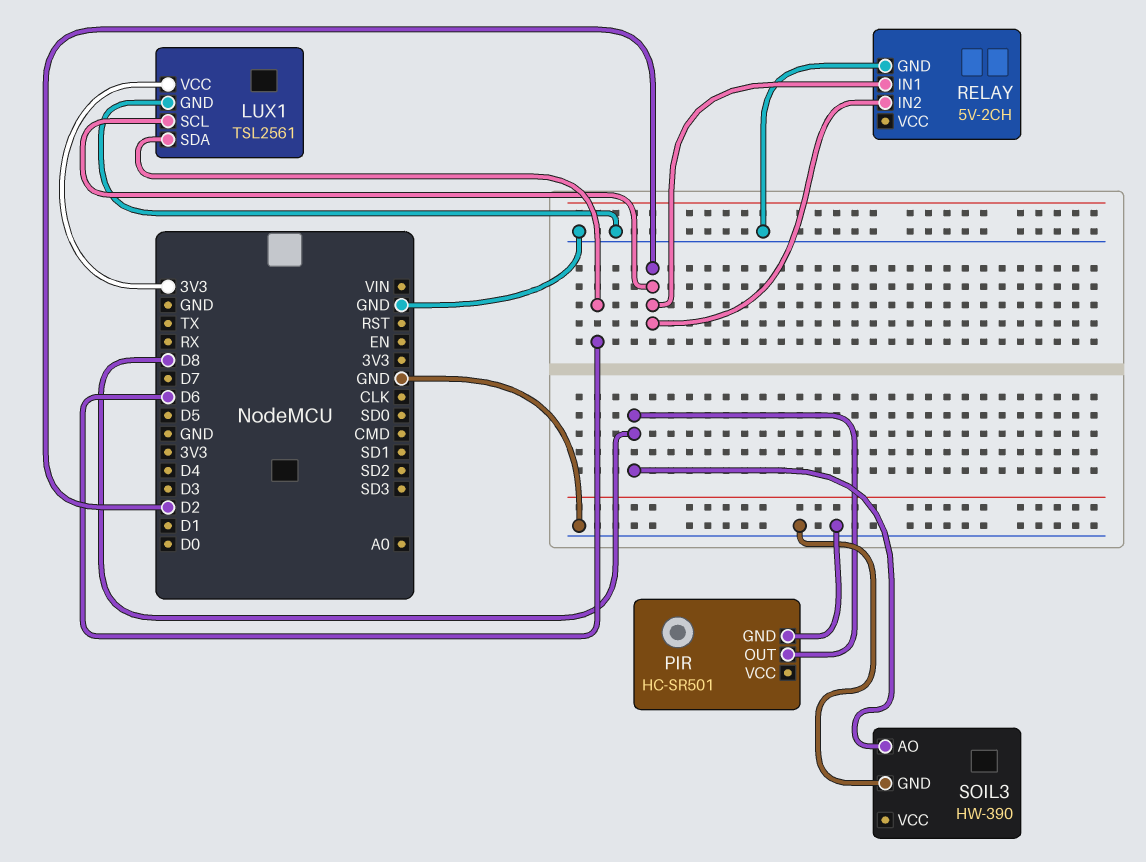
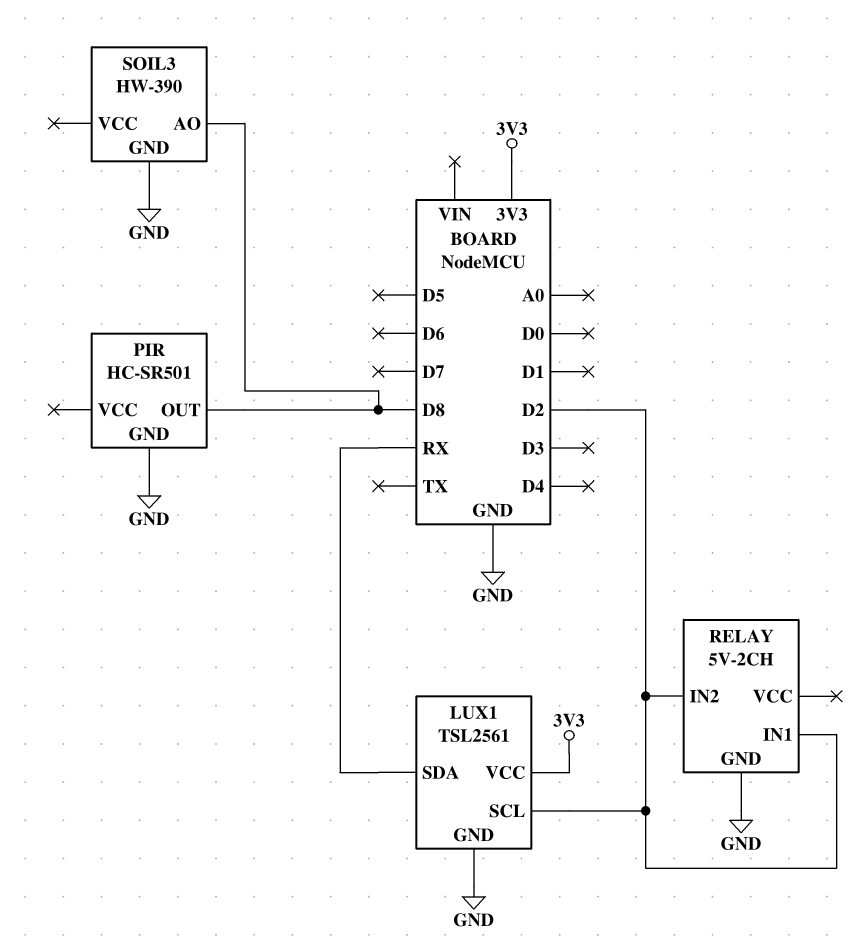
LUX1 pin SDA: D6 -> RX

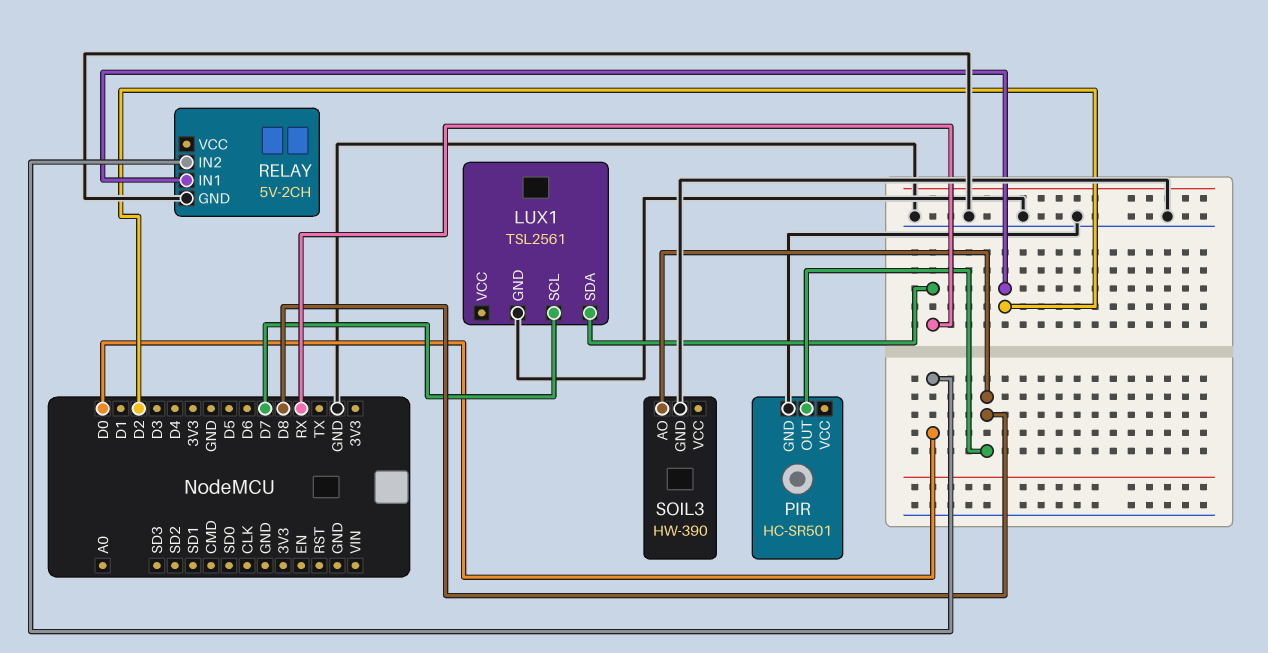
LUX1 pin SCL: D2 -> D7
LUX1 pin VCC: 3V3 -> none
RELAY pin IN2: D2 -> D0

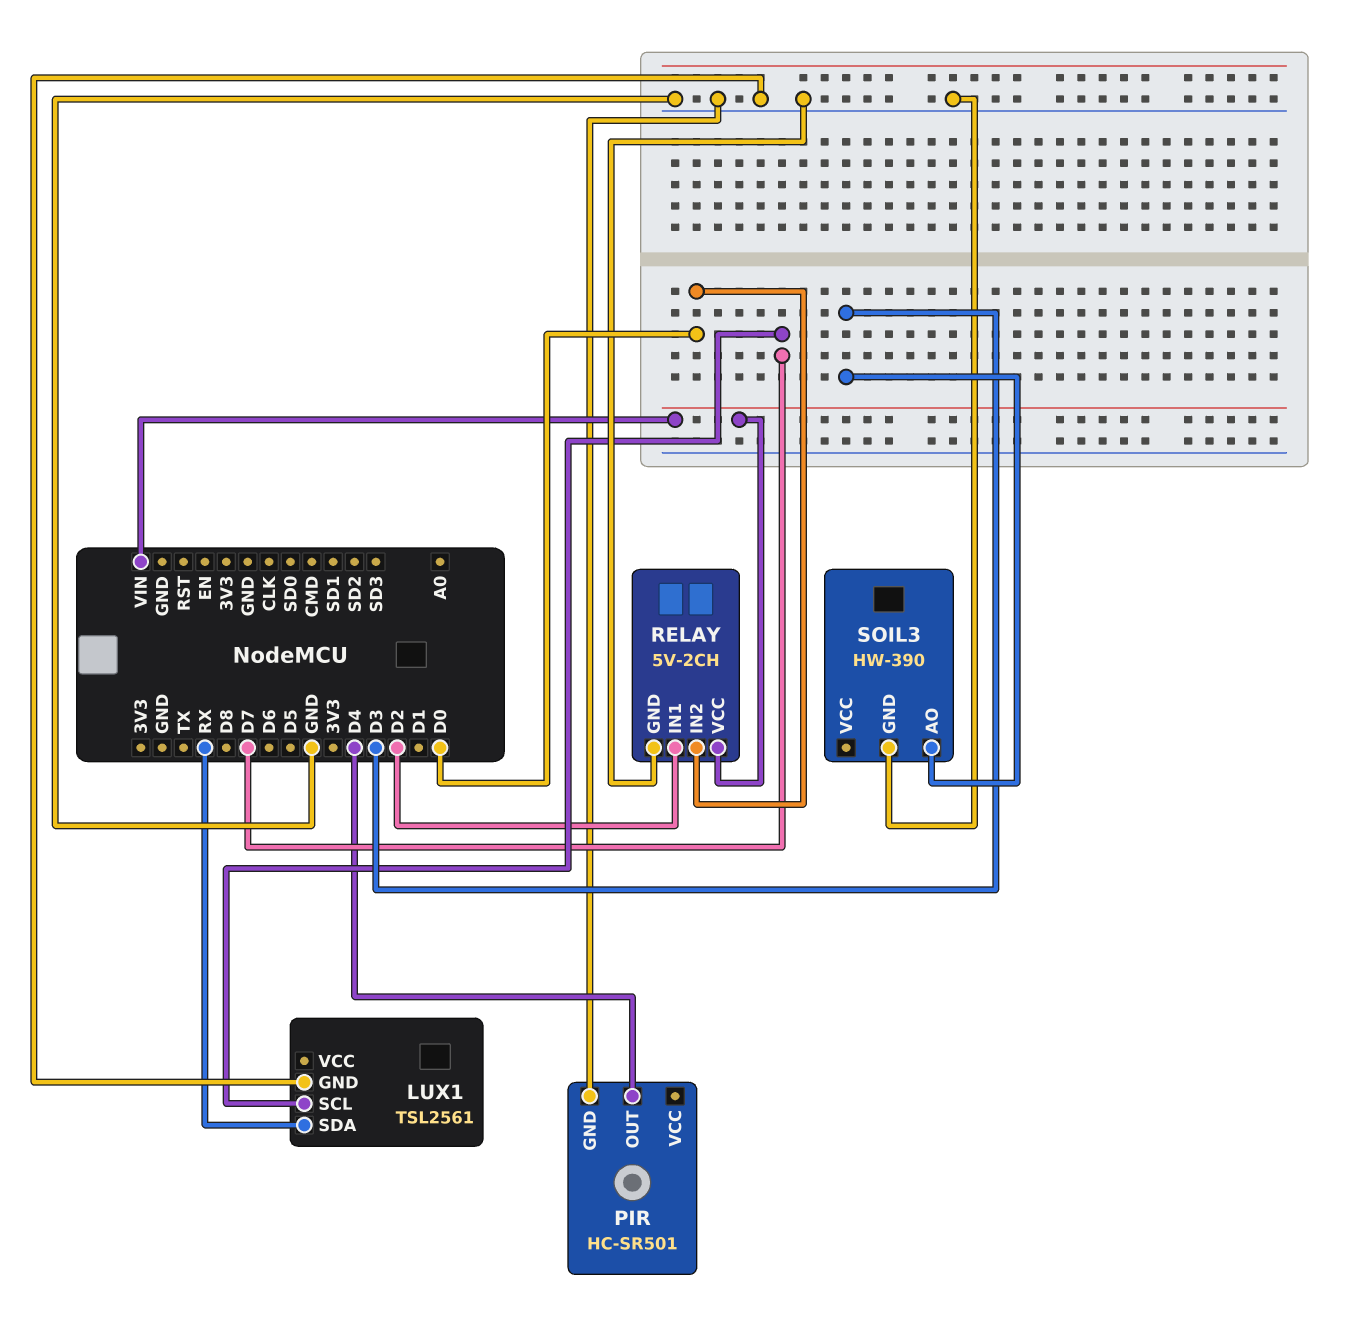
PIR pin OUT: D8 -> D4
RELAY pin VCC: none -> VIN
SOIL3 pin AO: D8 -> D3

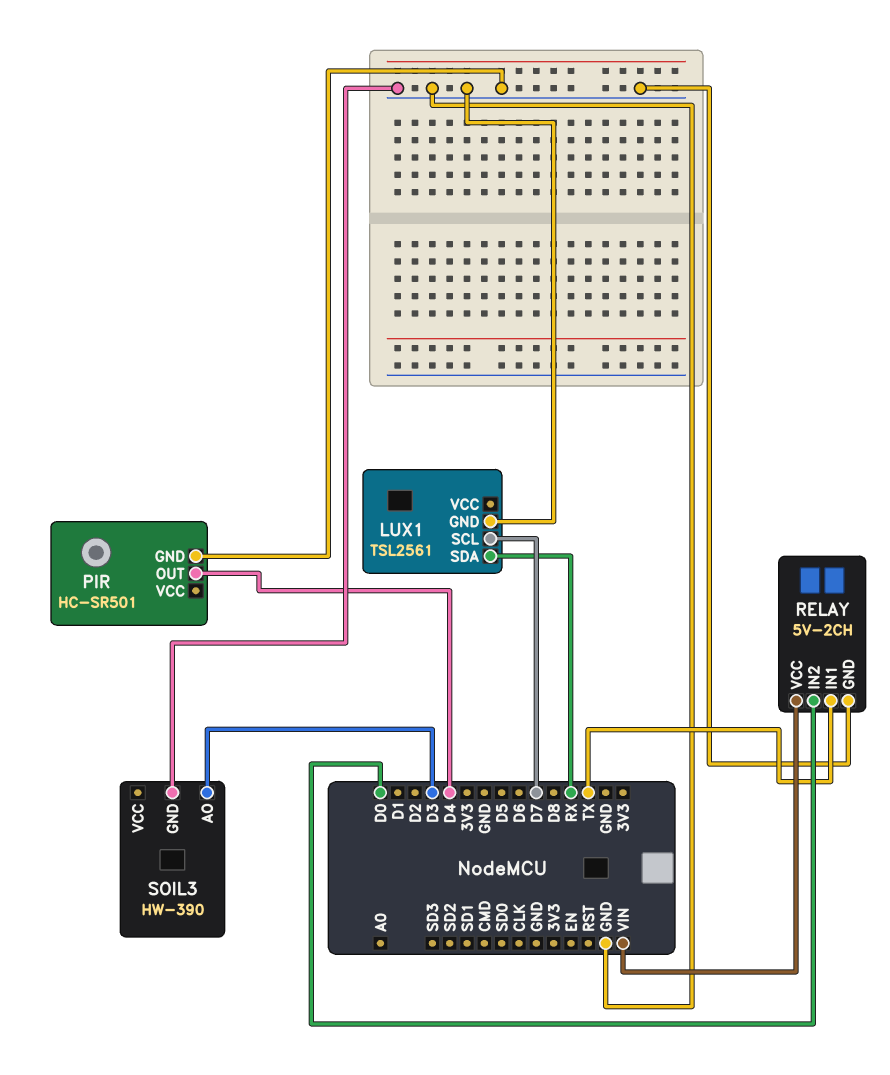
RELAY pin IN1: D2 -> TX

